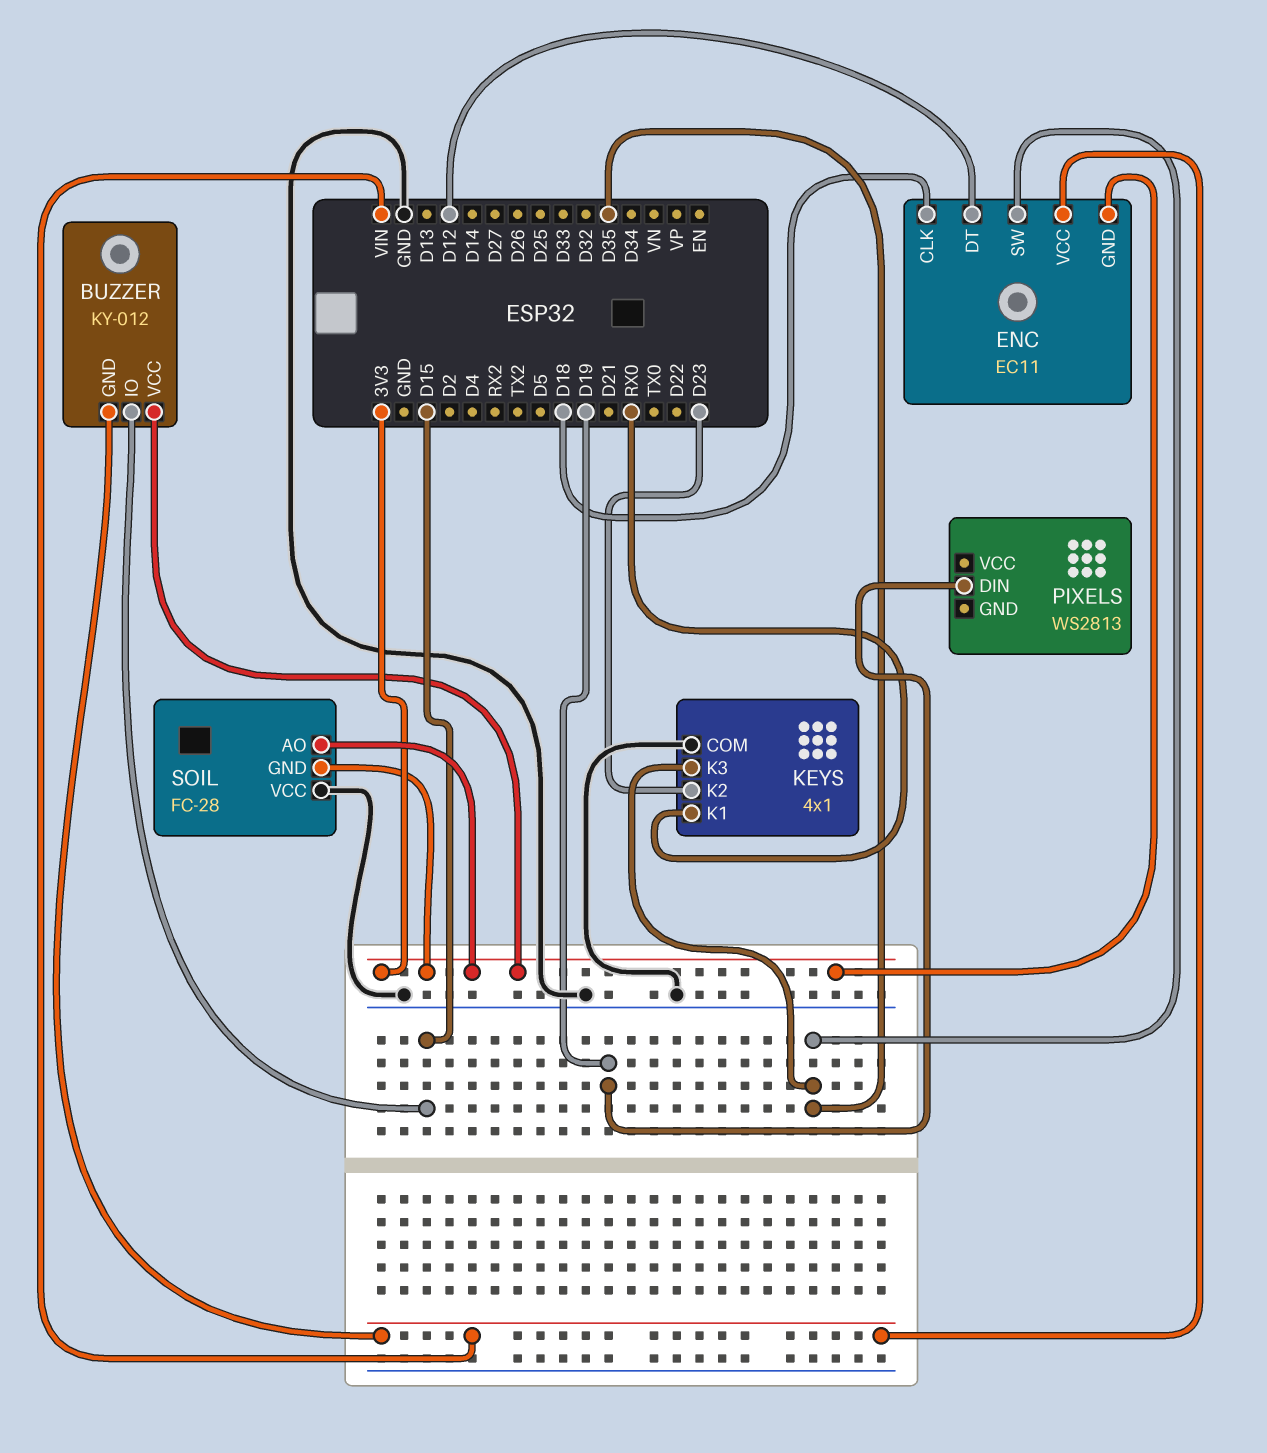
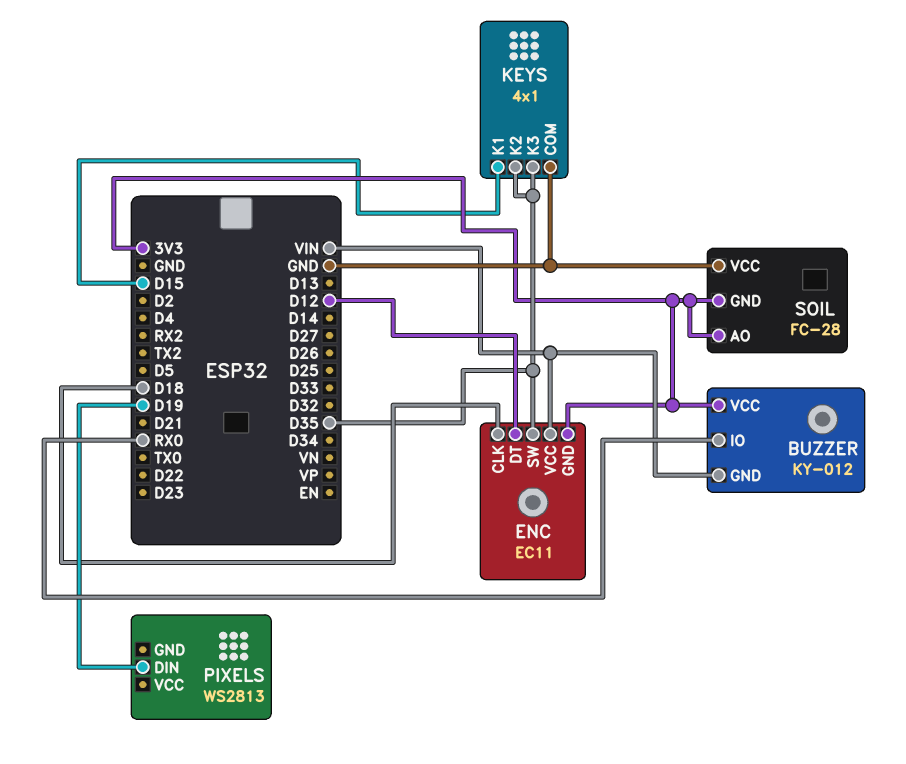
BUZZER pin IO: D15 -> RX0
KEYS pin K1: RX0 -> D15
KEYS pin K2: D23 -> D35

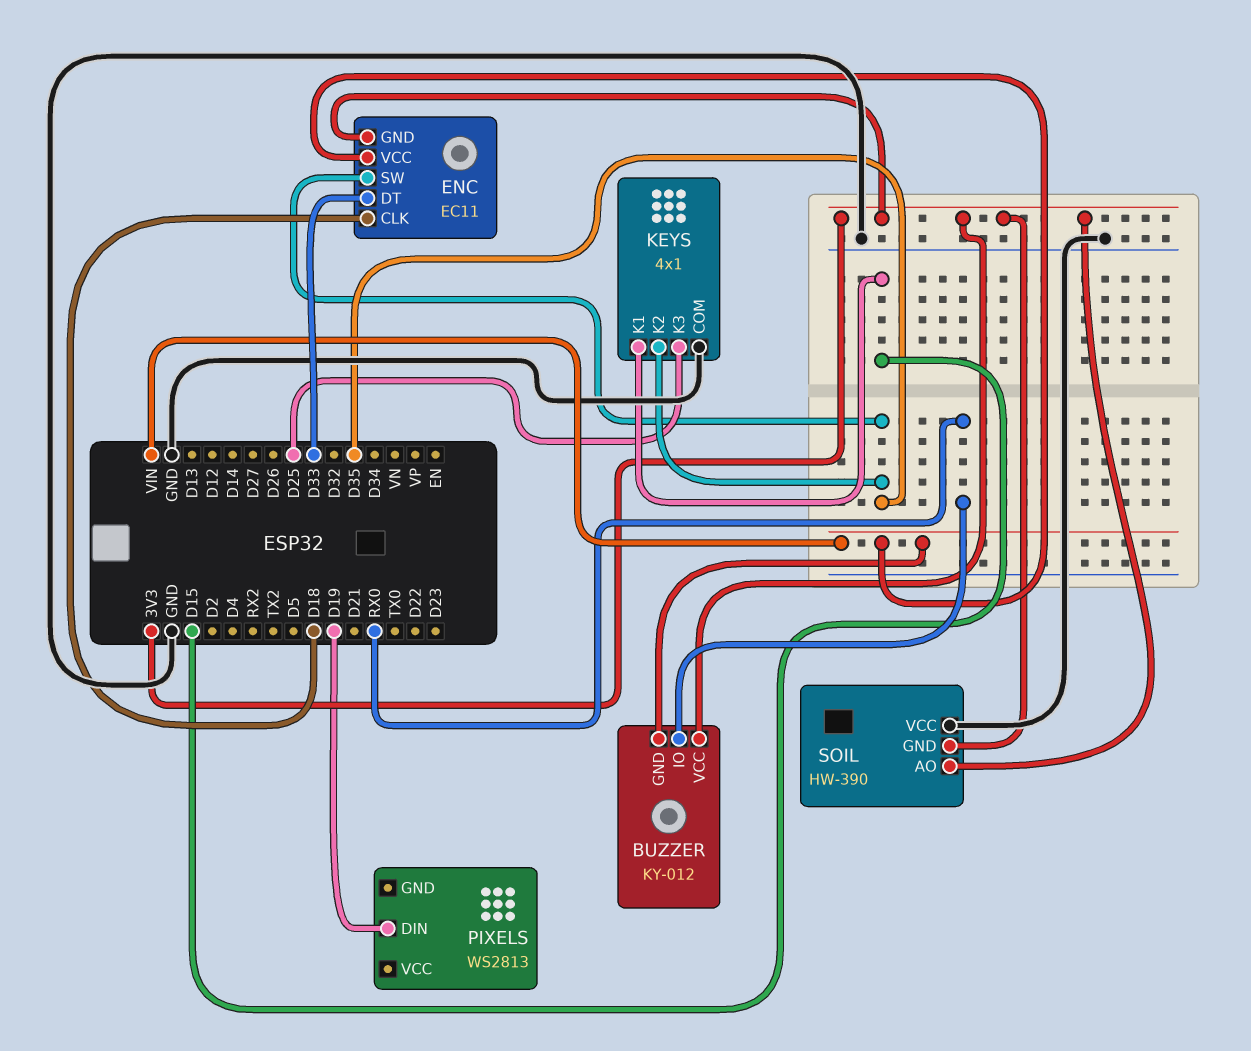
ENC pin DT: D12 -> D33
KEYS pin K3: D35 -> D25
SOIL: FC-28 -> HW-390

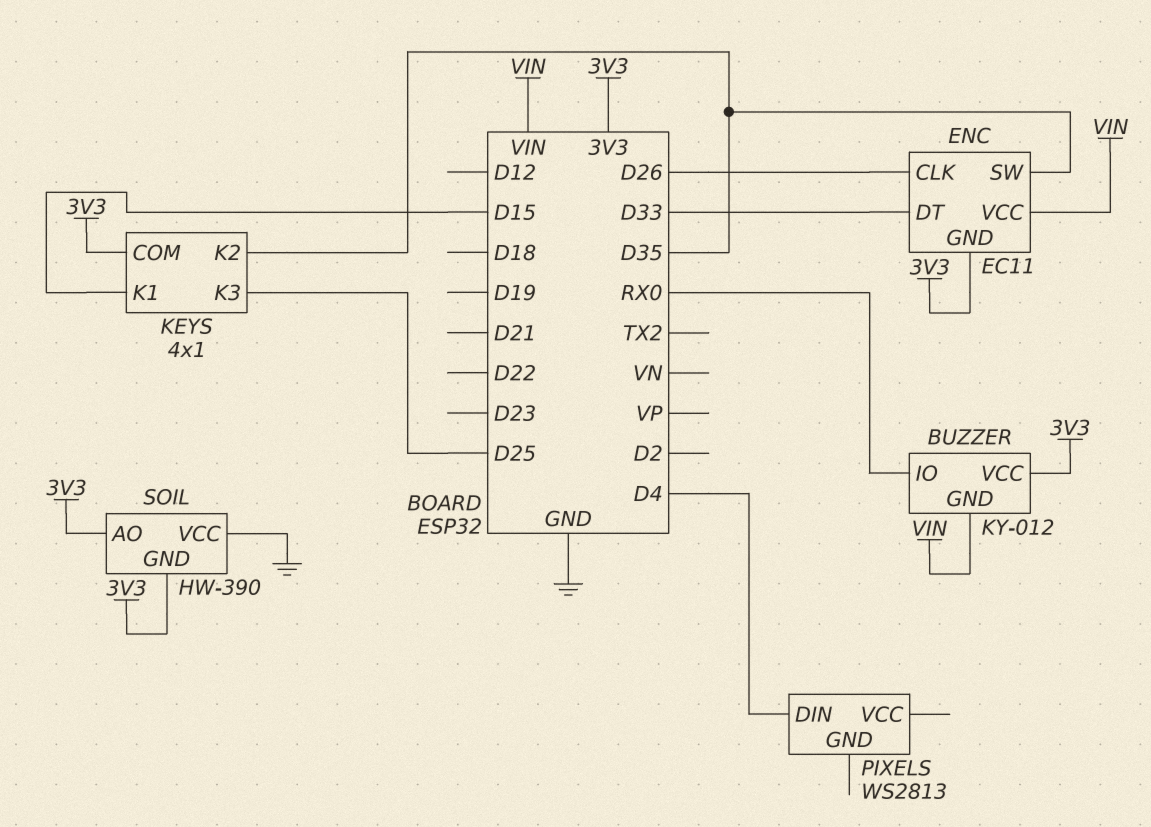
ENC pin CLK: D18 -> D26
KEYS pin COM: GND -> 3V3
PIXELS pin DIN: D19 -> D4

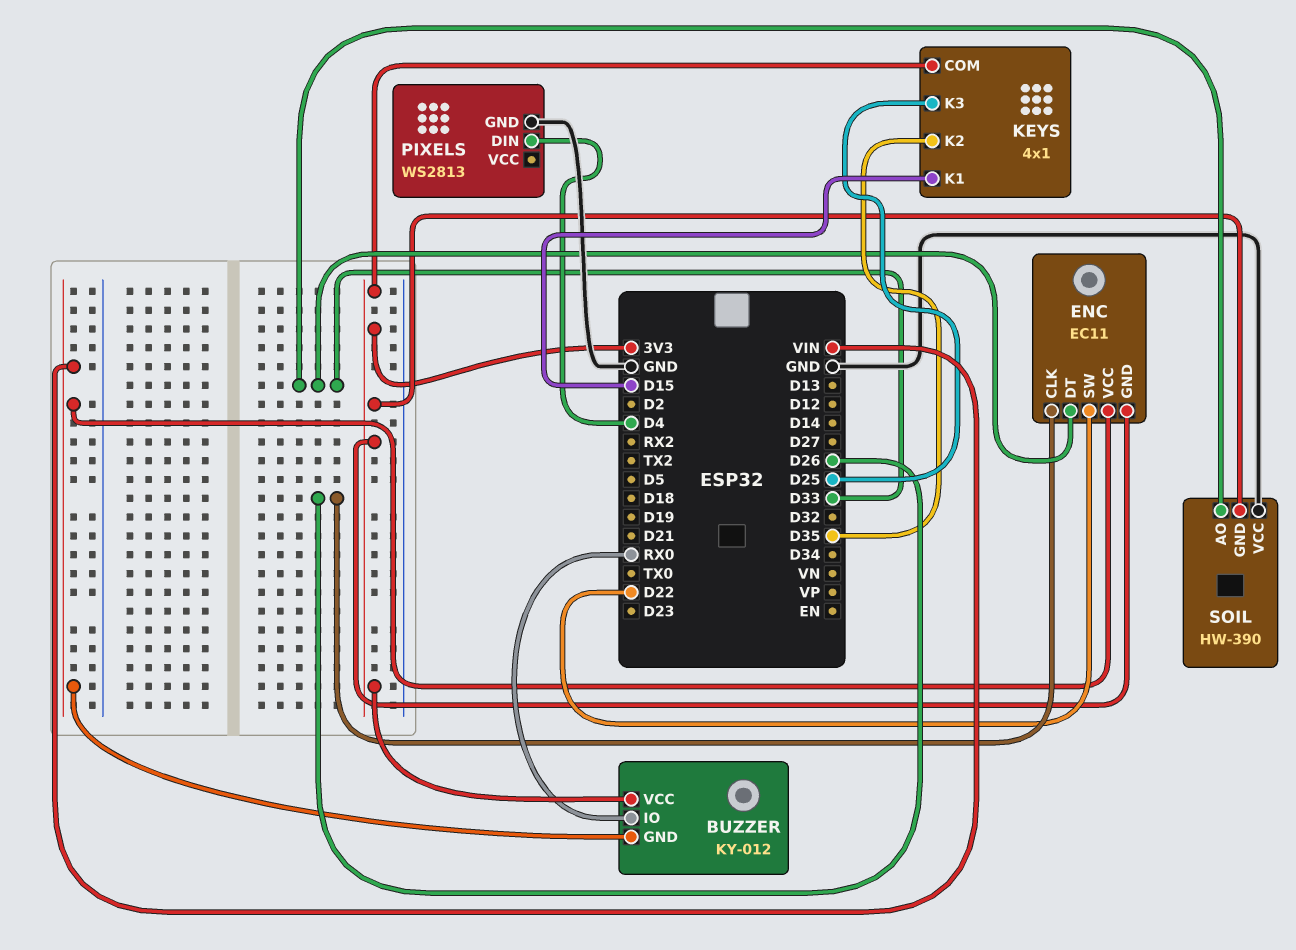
ENC pin SW: D35 -> D22
PIXELS pin GND: none -> GND
SOIL pin AO: 3V3 -> D33

